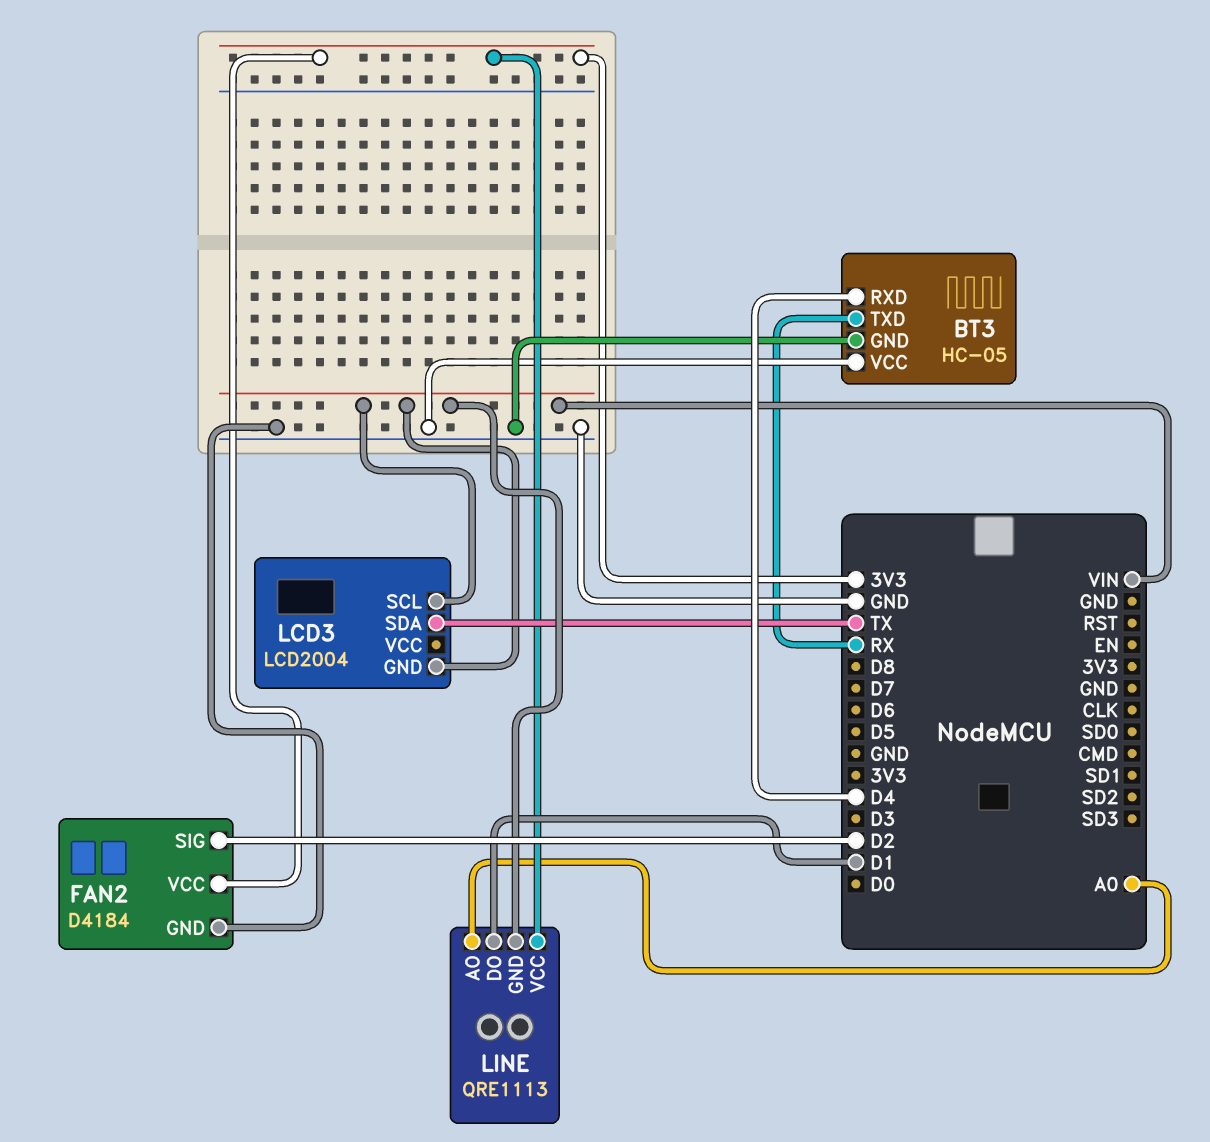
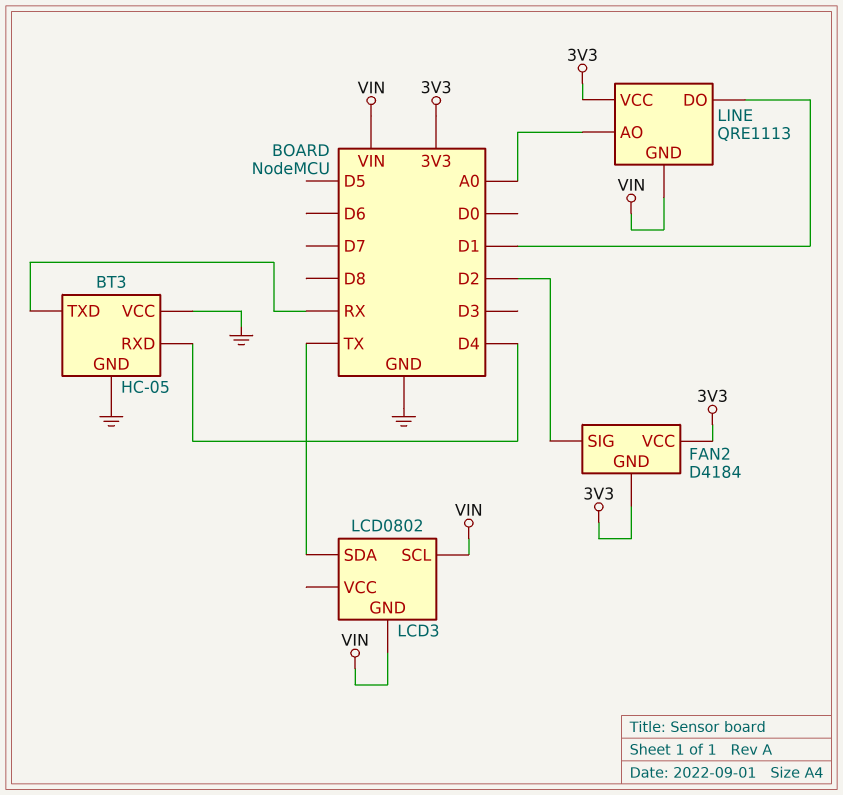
FAN2 pin GND: GND -> 3V3
LCD3: LCD2004 -> LCD0802

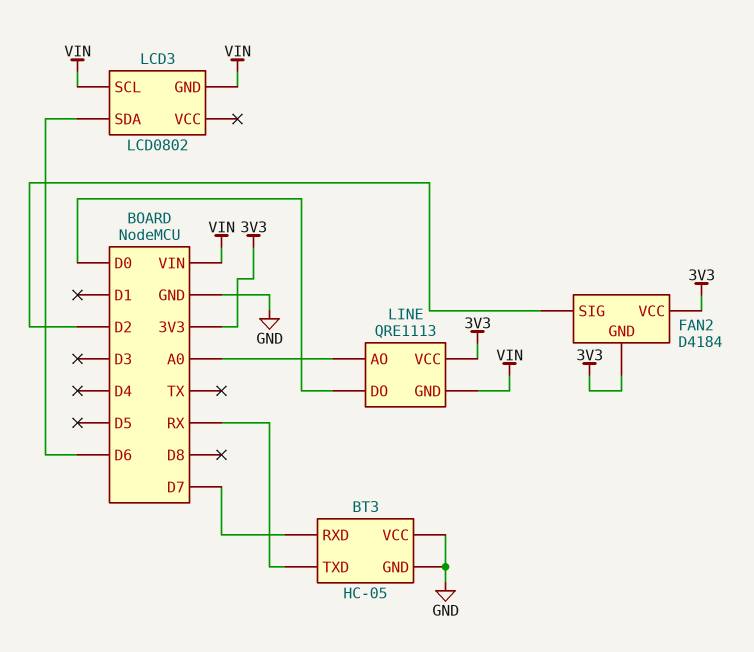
BT3 pin RXD: D4 -> D7
LCD3 pin SDA: TX -> D6
LINE pin DO: D1 -> D0

